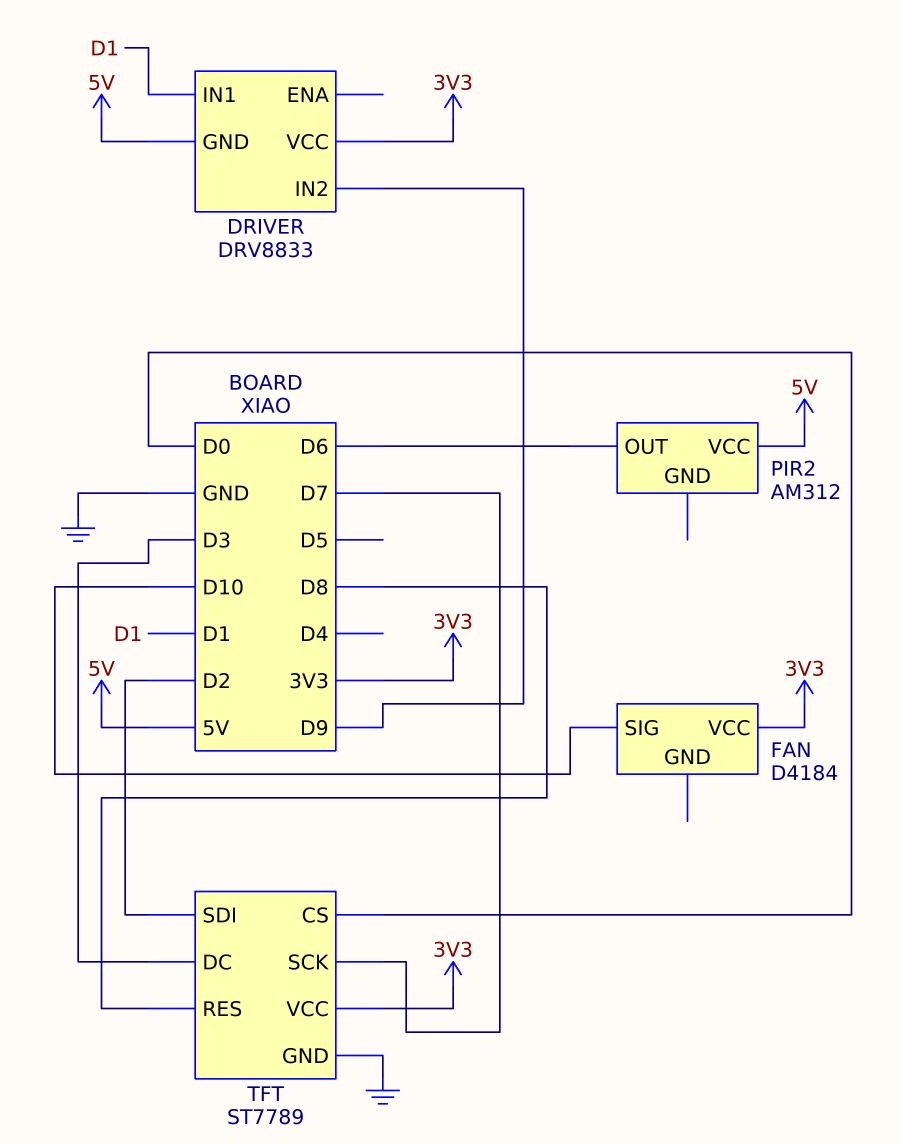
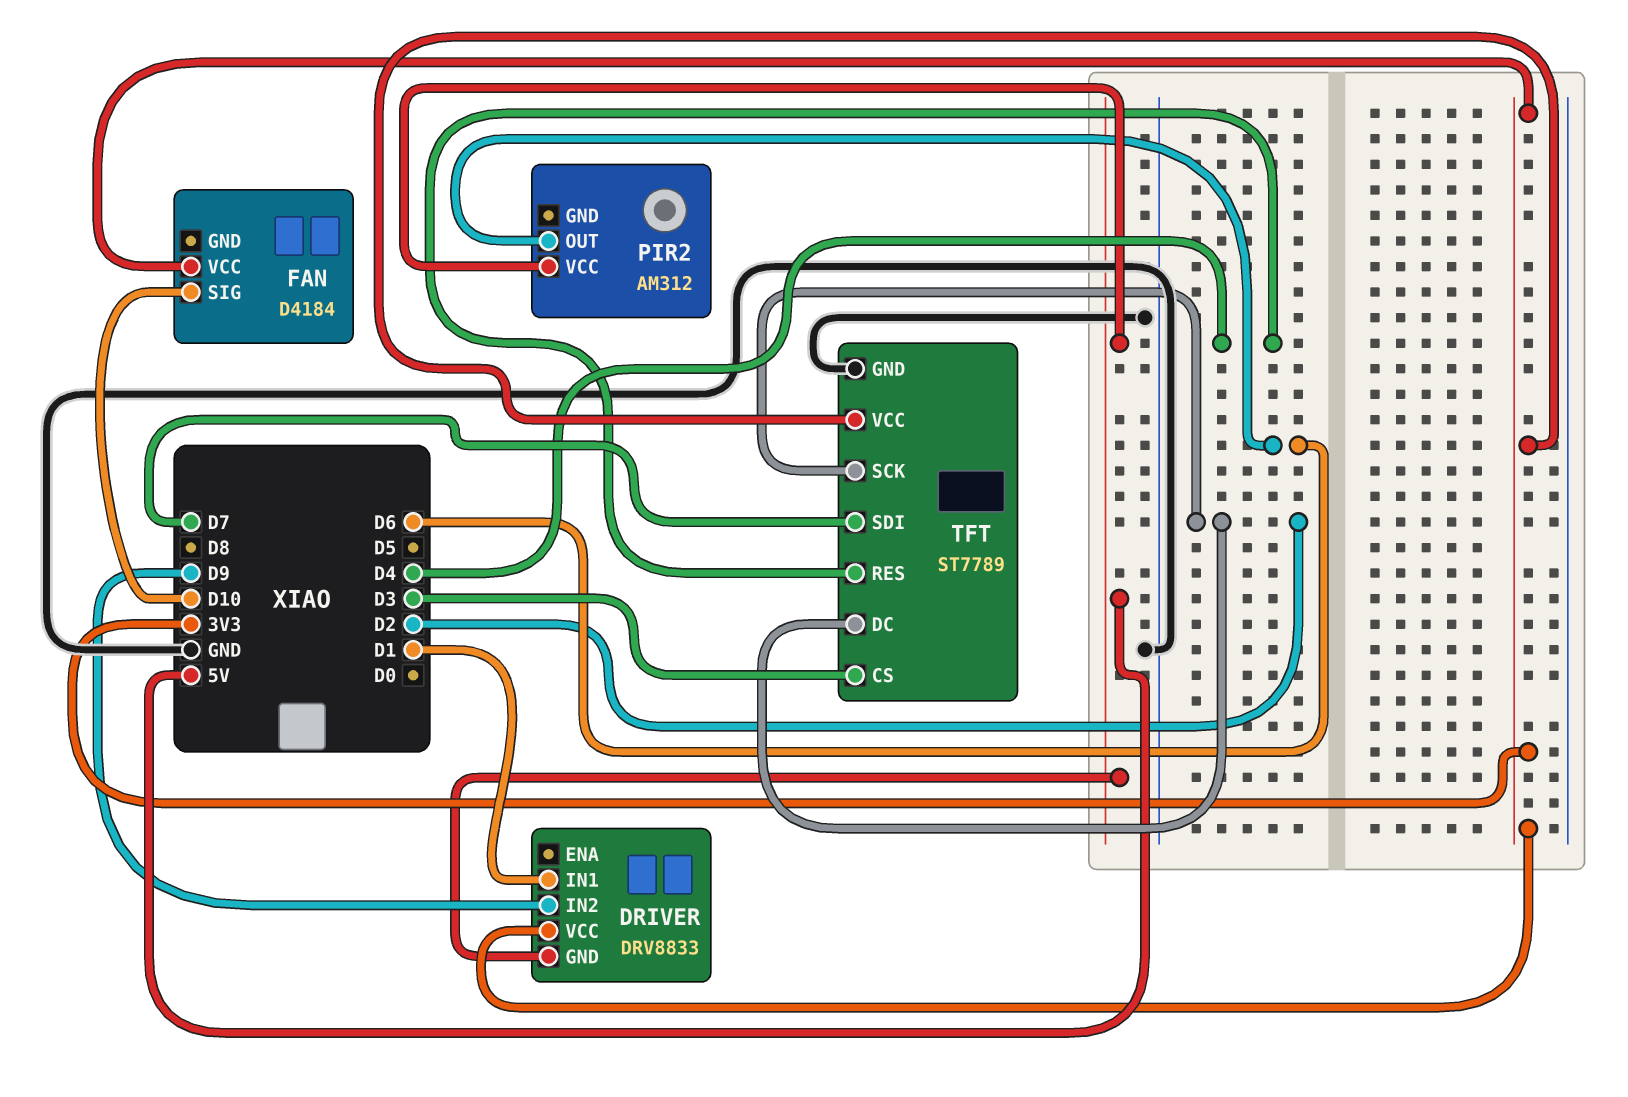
TFT pin CS: D0 -> D3
TFT pin DC: D3 -> D2
TFT pin RES: D8 -> D4
TFT pin SCK: D7 -> D2
TFT pin SDI: D2 -> D7

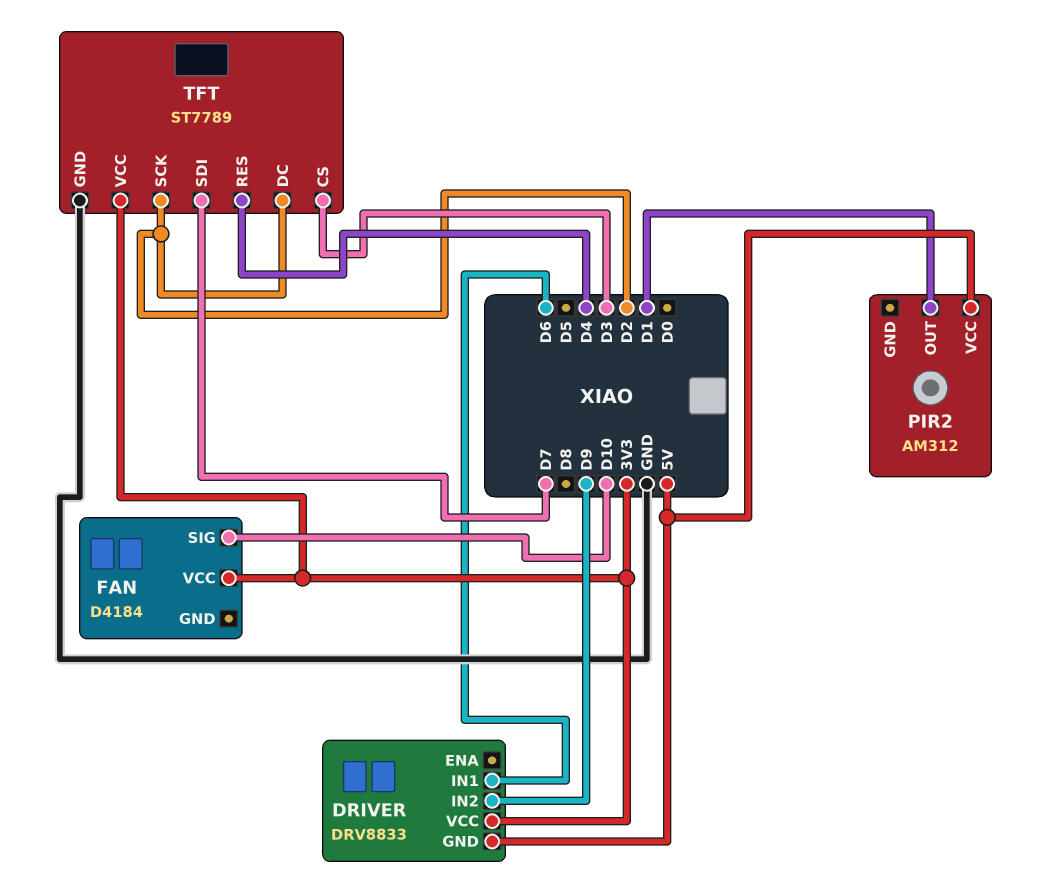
DRIVER pin IN1: D1 -> D6
PIR2 pin OUT: D6 -> D1

